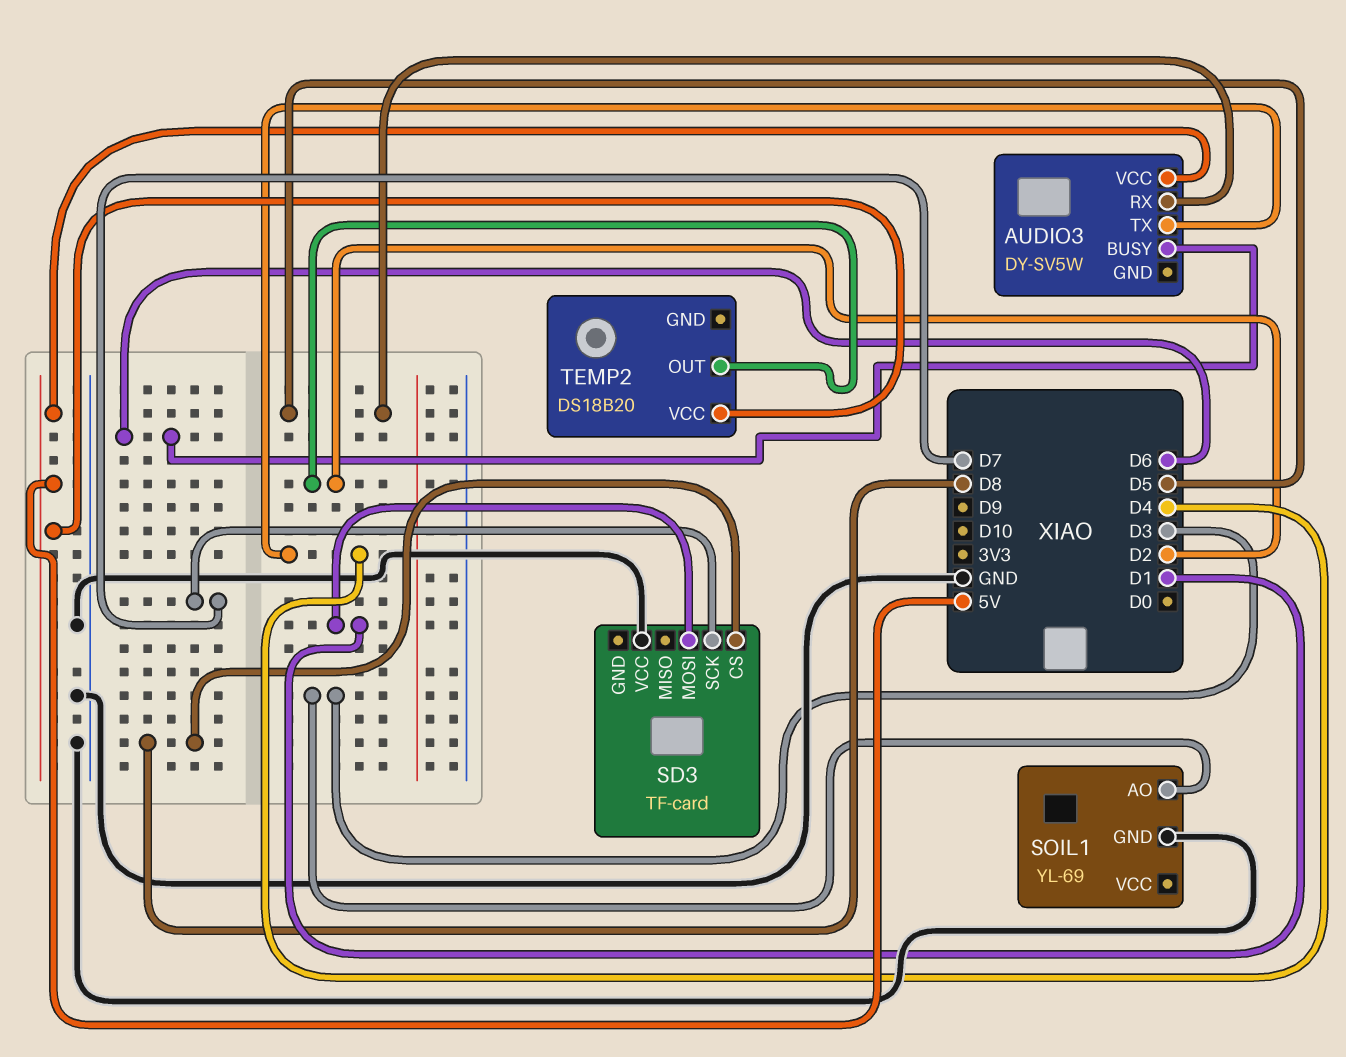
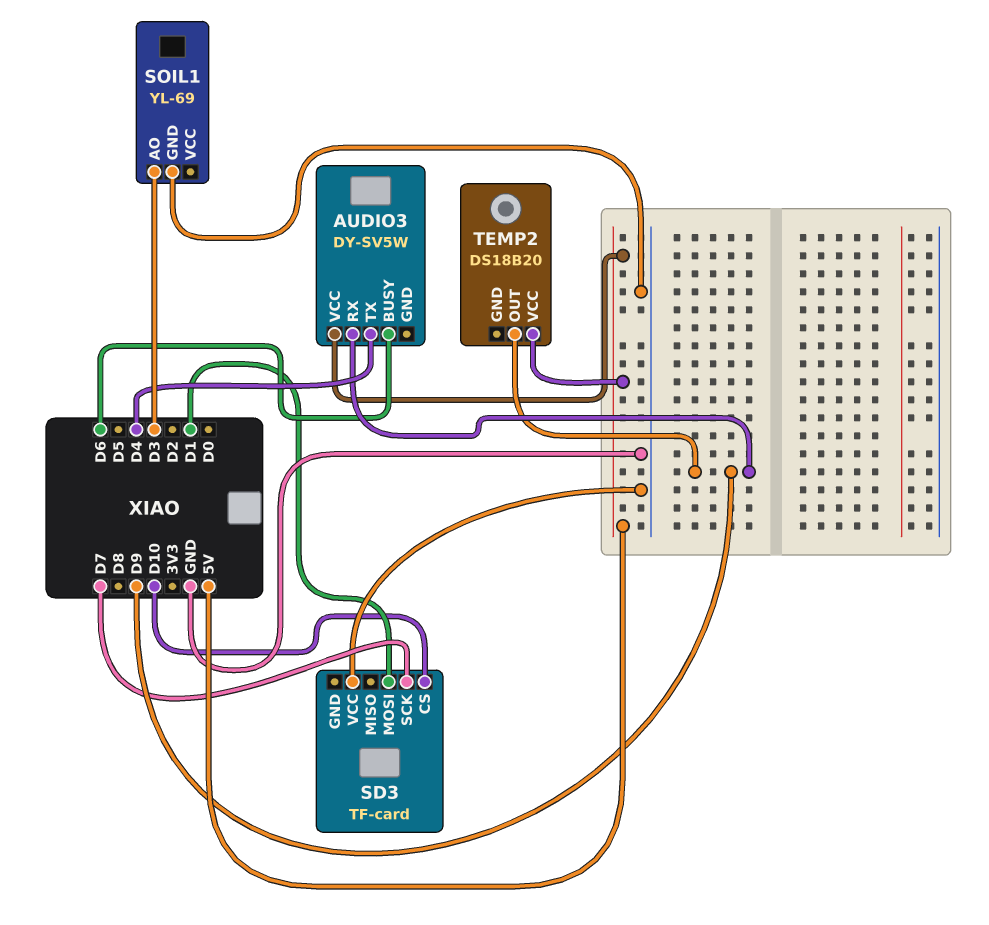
AUDIO3 pin RX: D5 -> D9
SD3 pin CS: D8 -> D10
TEMP2 pin OUT: D2 -> D9

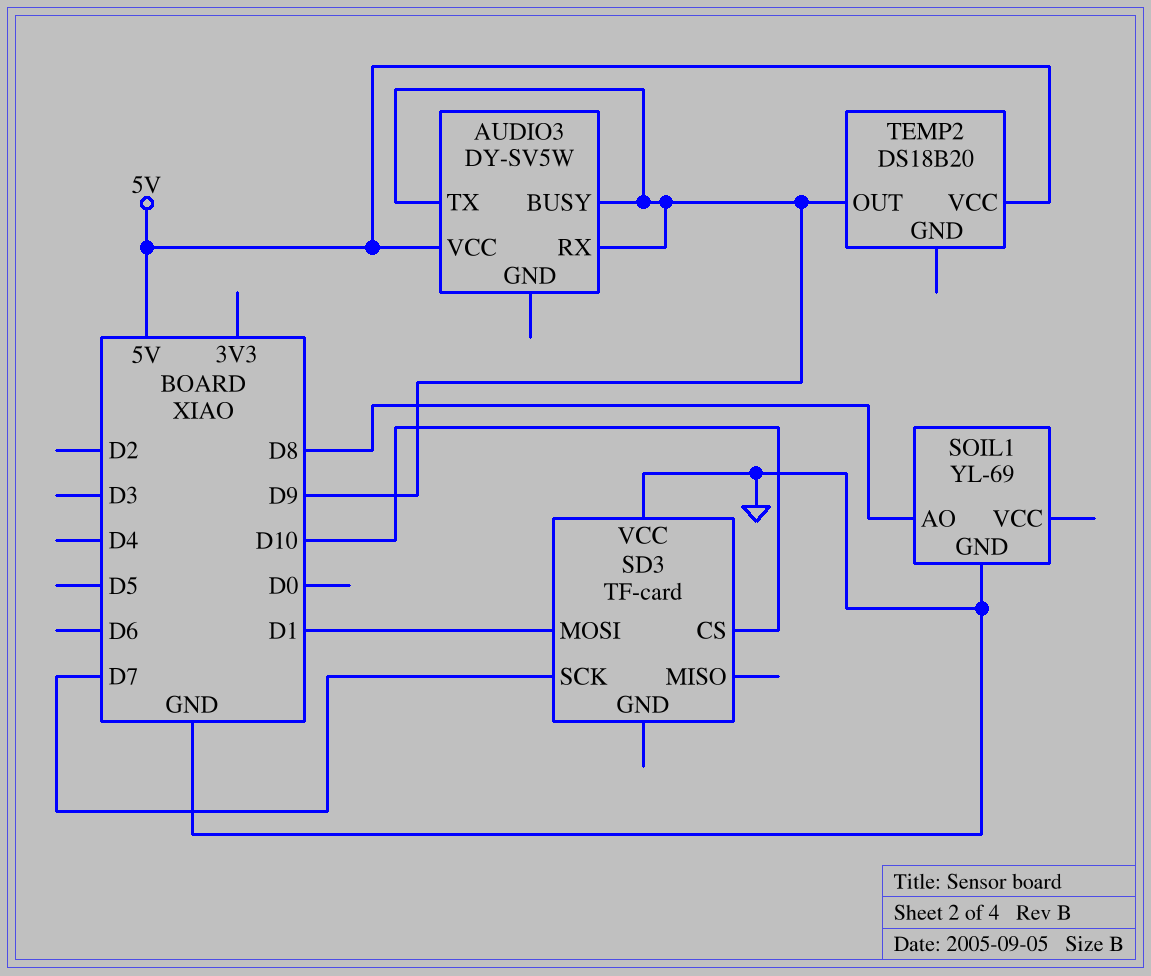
AUDIO3 pin BUSY: D6 -> D9
AUDIO3 pin TX: D4 -> D9
SOIL1 pin AO: D3 -> D8

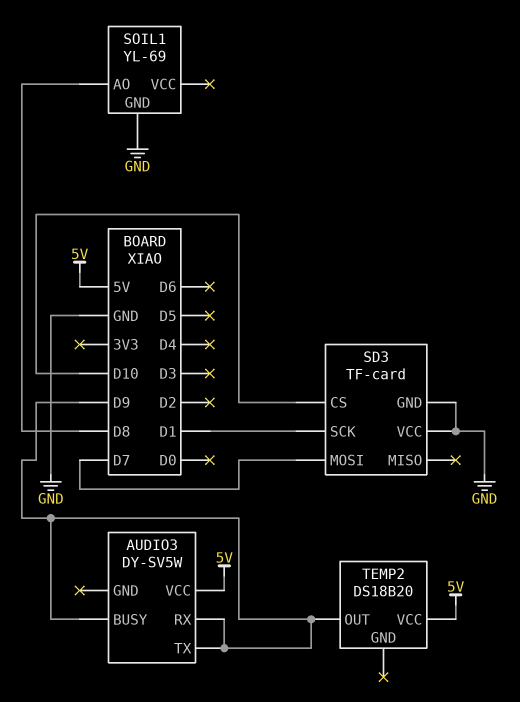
SD3 pin GND: none -> GND
SD3 pin MOSI: D1 -> D7
SD3 pin SCK: D7 -> D1

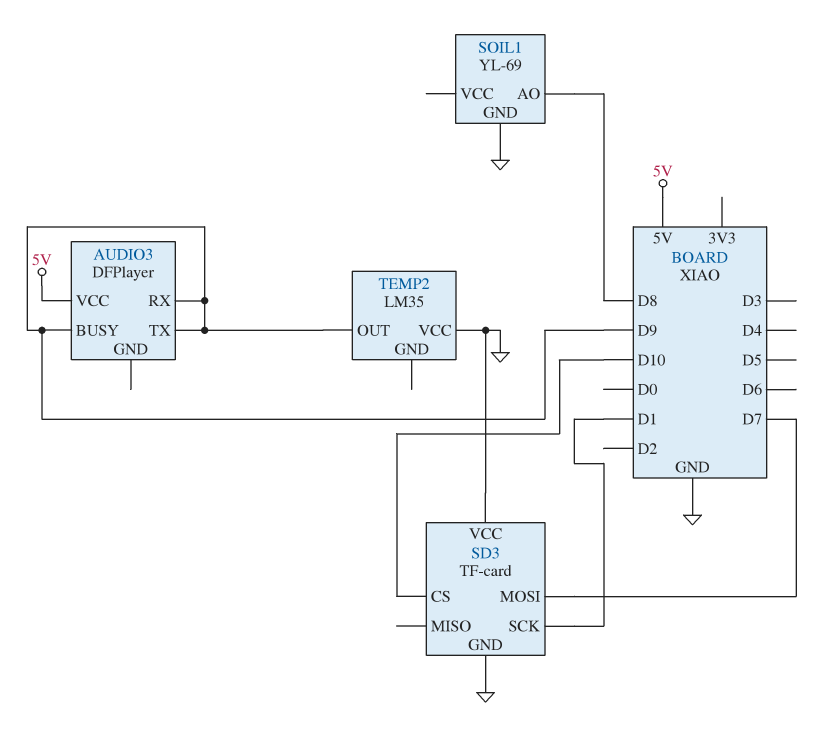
AUDIO3: DY-SV5W -> DFPlayer
TEMP2: DS18B20 -> LM35
TEMP2 pin VCC: 5V -> GND

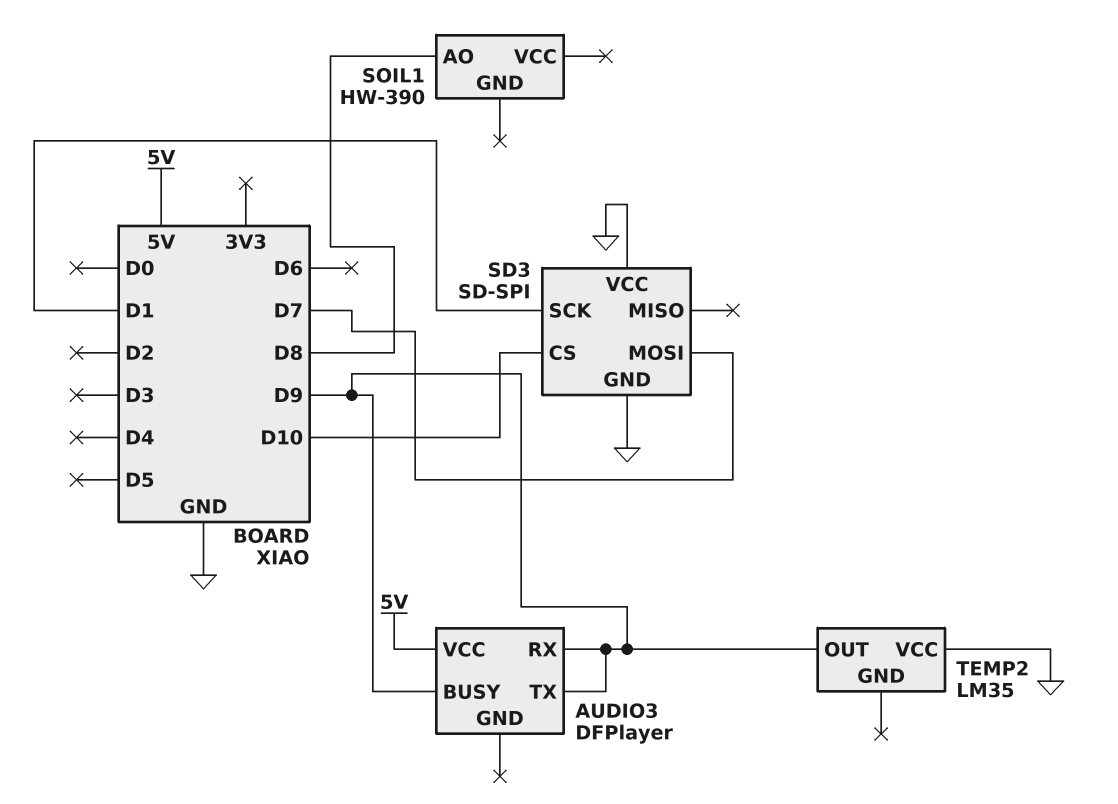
SD3: TF-card -> SD-SPI
SOIL1: YL-69 -> HW-390
SOIL1 pin GND: GND -> none

